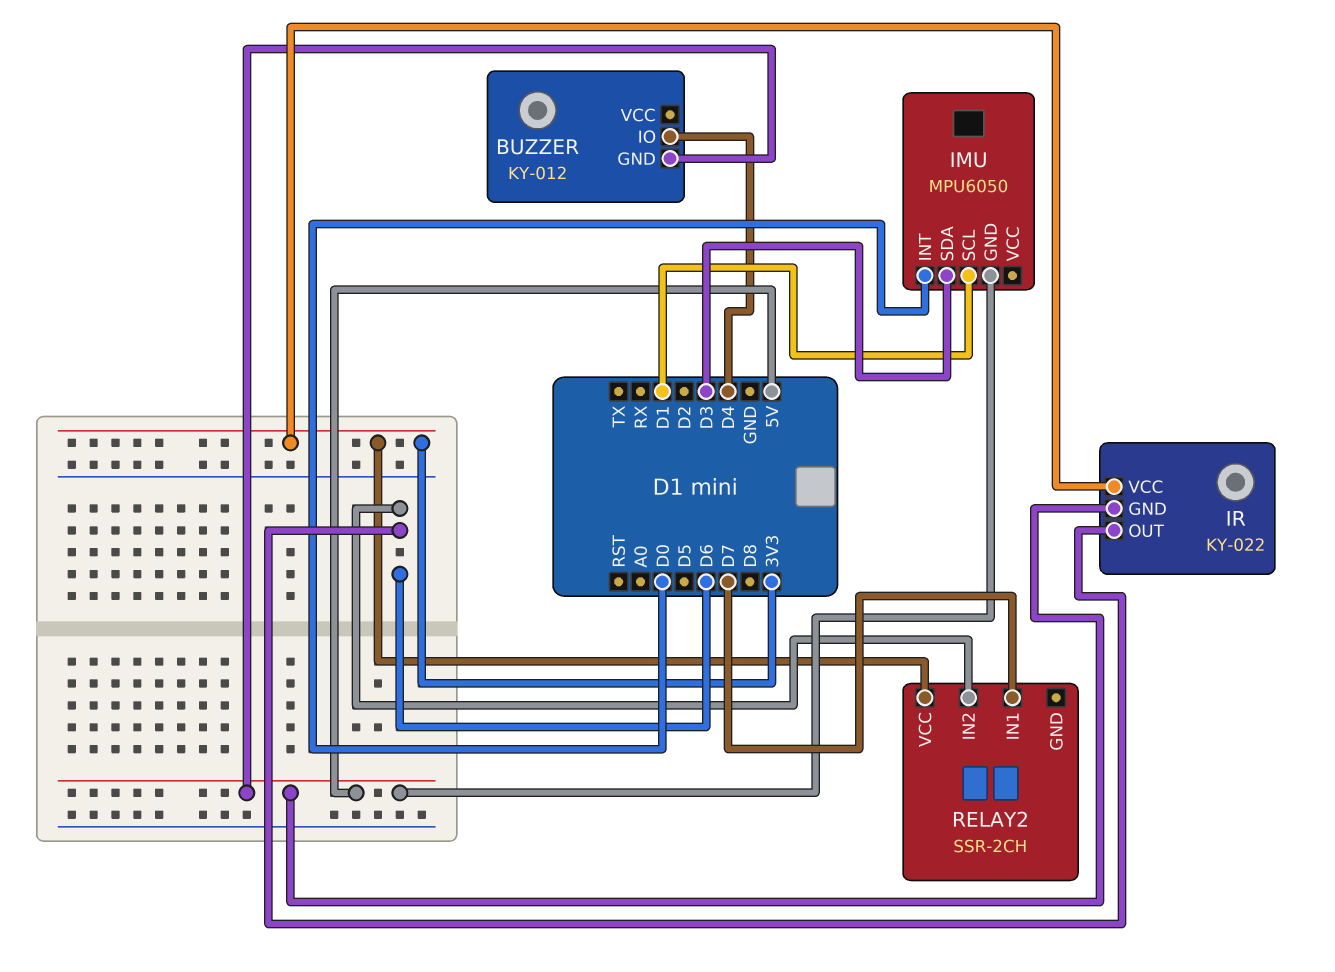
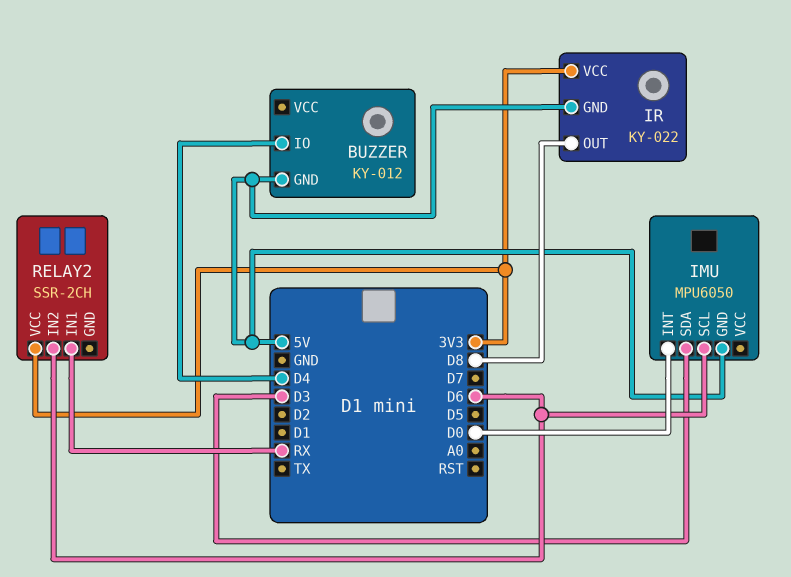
IMU pin SCL: D1 -> D6
IR pin OUT: D6 -> D8
RELAY2 pin IN1: D7 -> RX

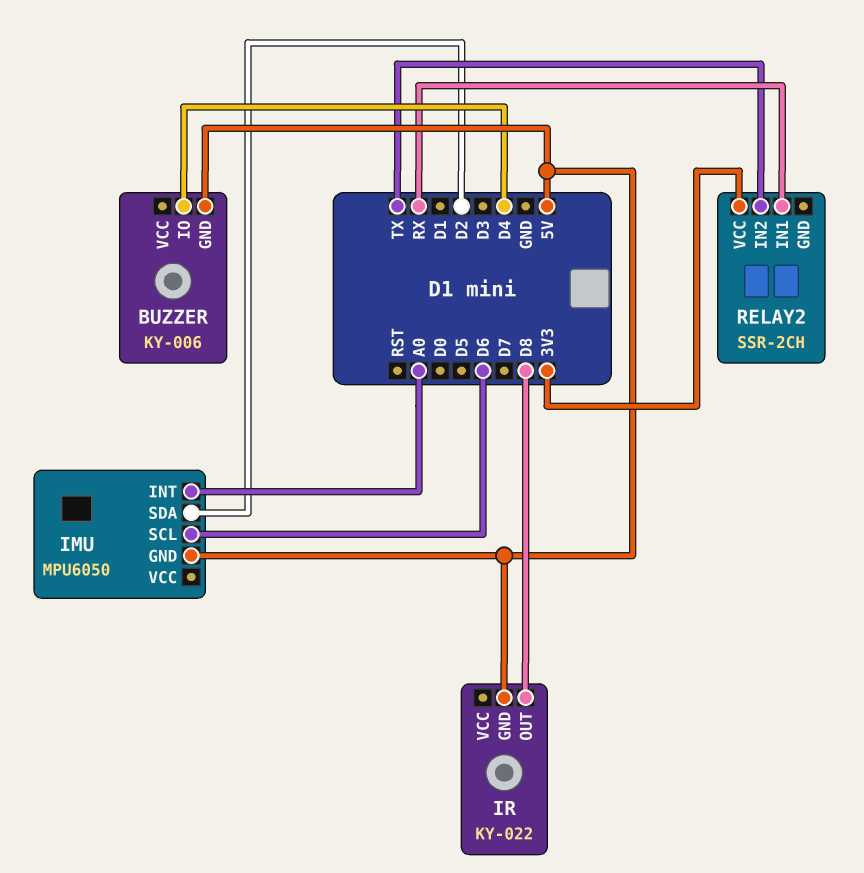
BUZZER: KY-012 -> KY-006
IMU pin INT: D0 -> A0
IMU pin SDA: D3 -> D2
IR pin VCC: 3V3 -> none
RELAY2 pin IN2: D6 -> TX

